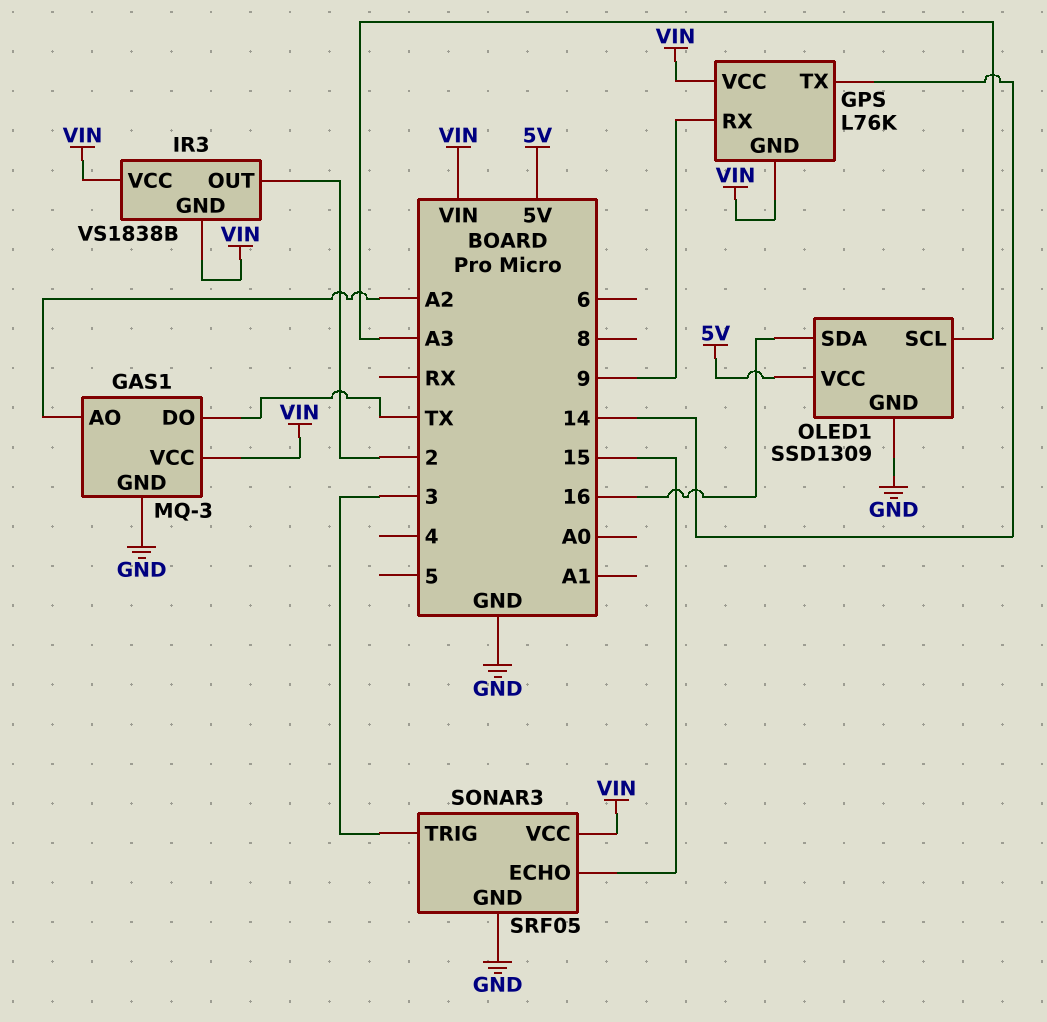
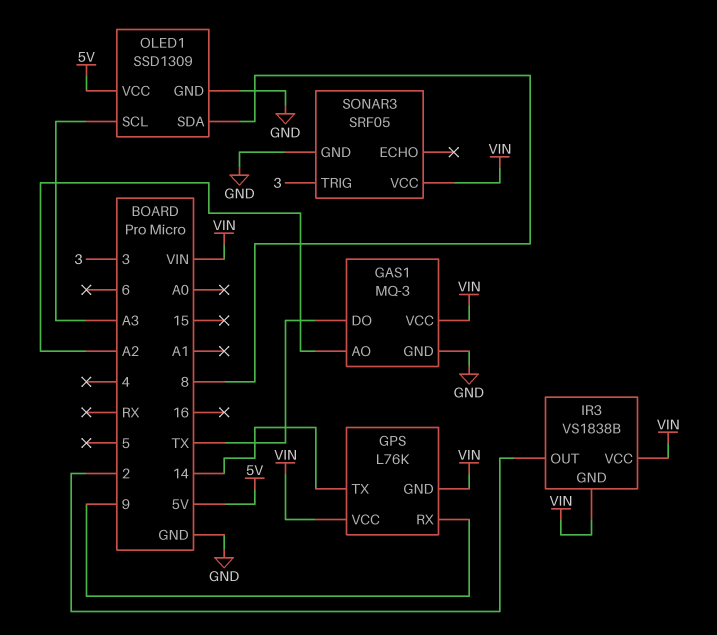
OLED1 pin SDA: 16 -> 8
SONAR3 pin ECHO: 15 -> none

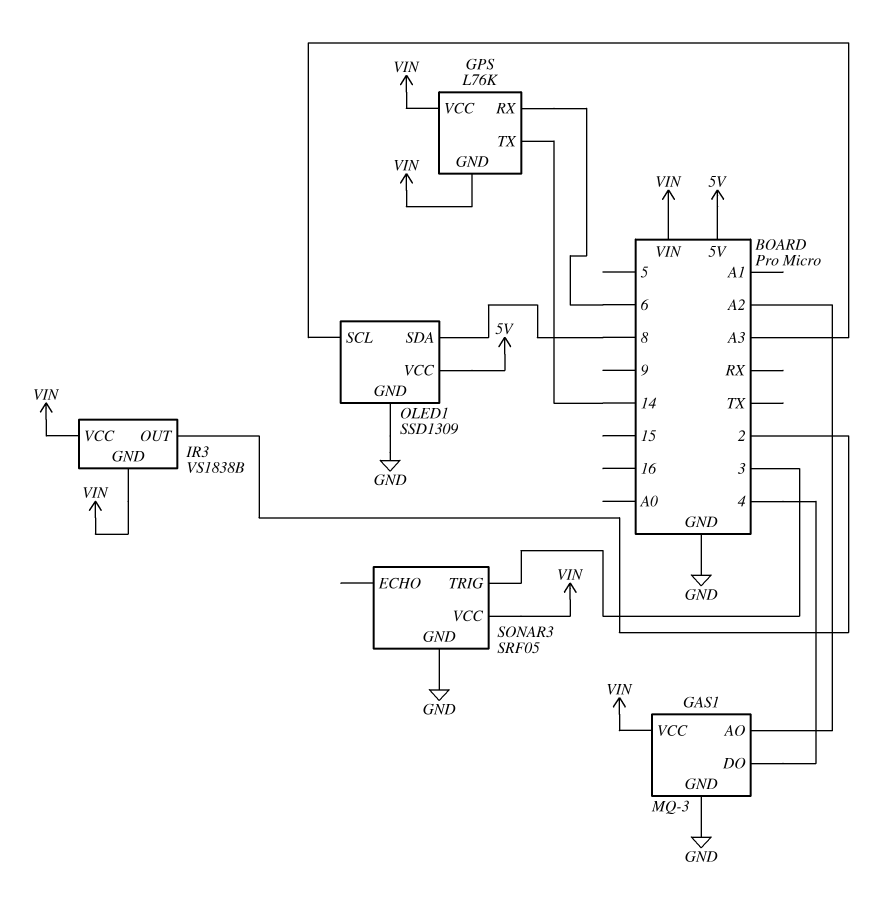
GAS1 pin DO: TX -> 4
GPS pin RX: 9 -> 6

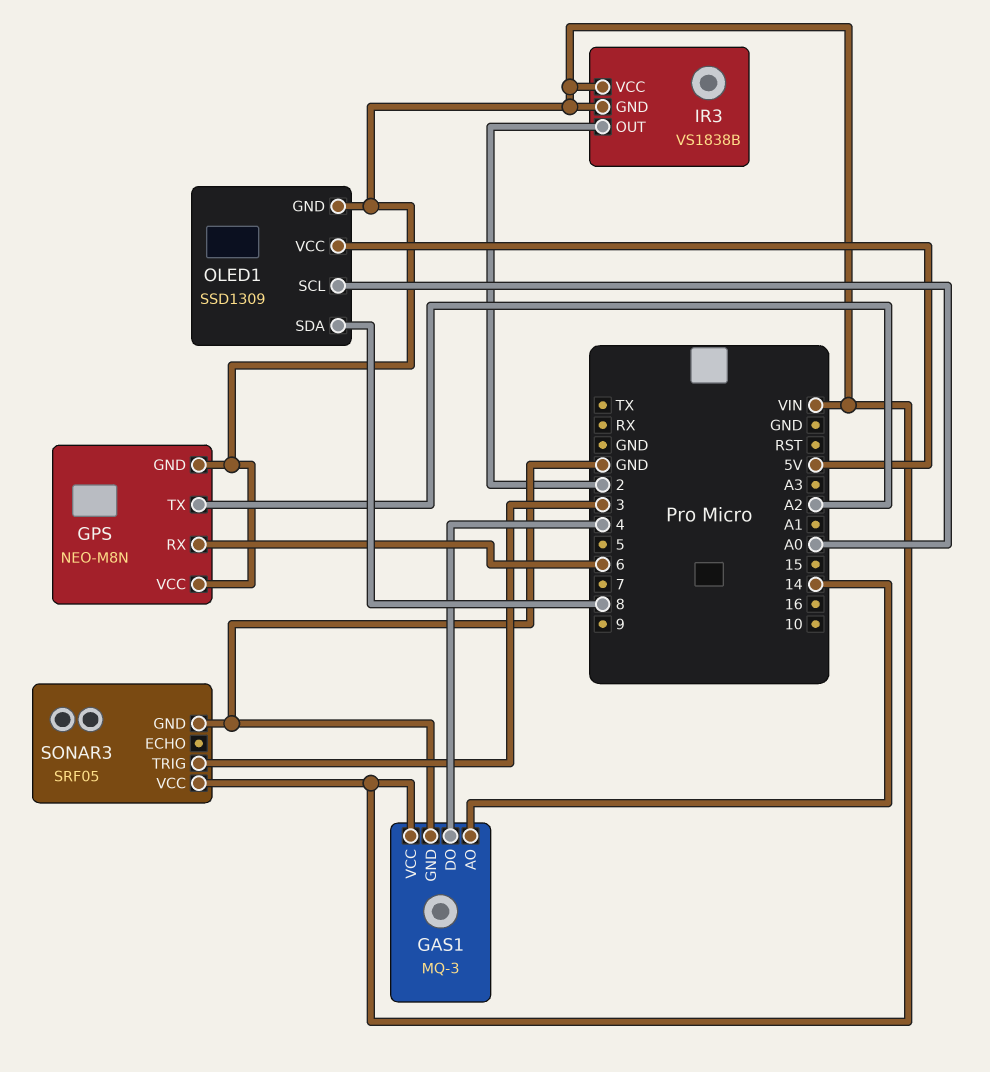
GAS1 pin AO: A2 -> 14
GPS: L76K -> NEO-M8N
GPS pin TX: 14 -> A2
OLED1 pin GND: GND -> VIN
OLED1 pin SCL: A3 -> A0

